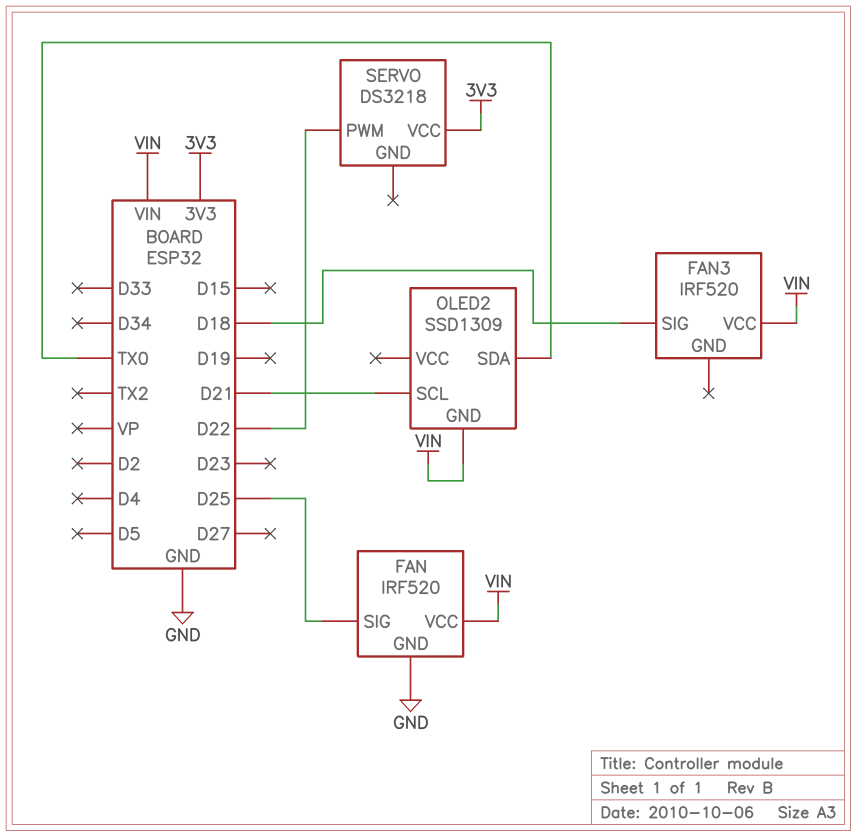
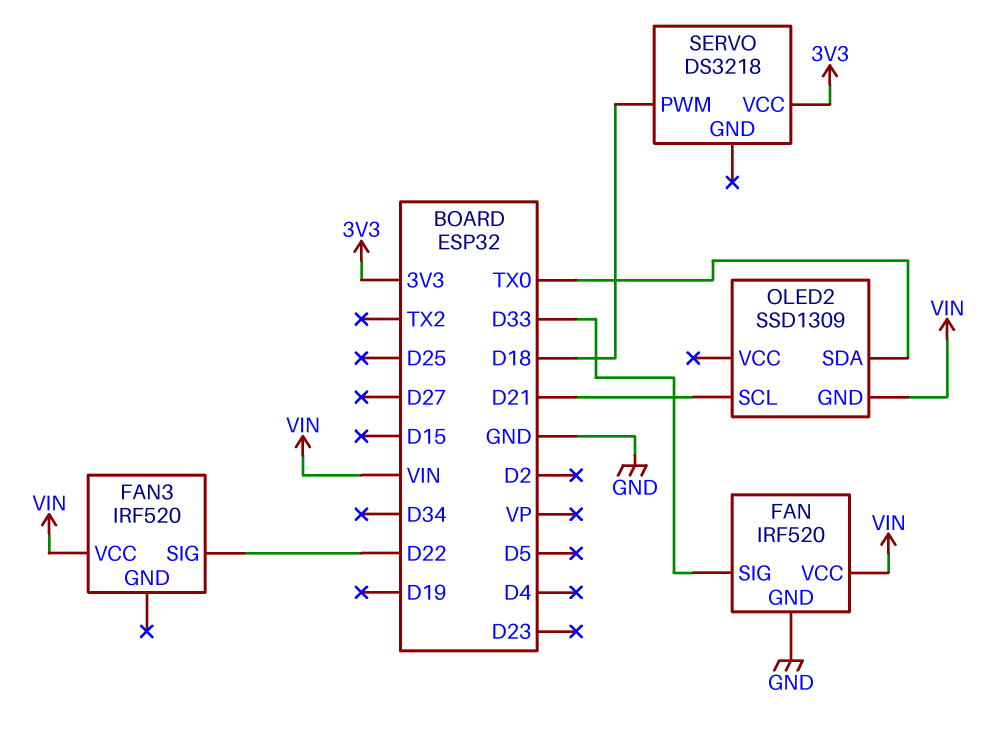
FAN pin SIG: D25 -> D33
FAN3 pin SIG: D18 -> D22
SERVO pin PWM: D22 -> D18

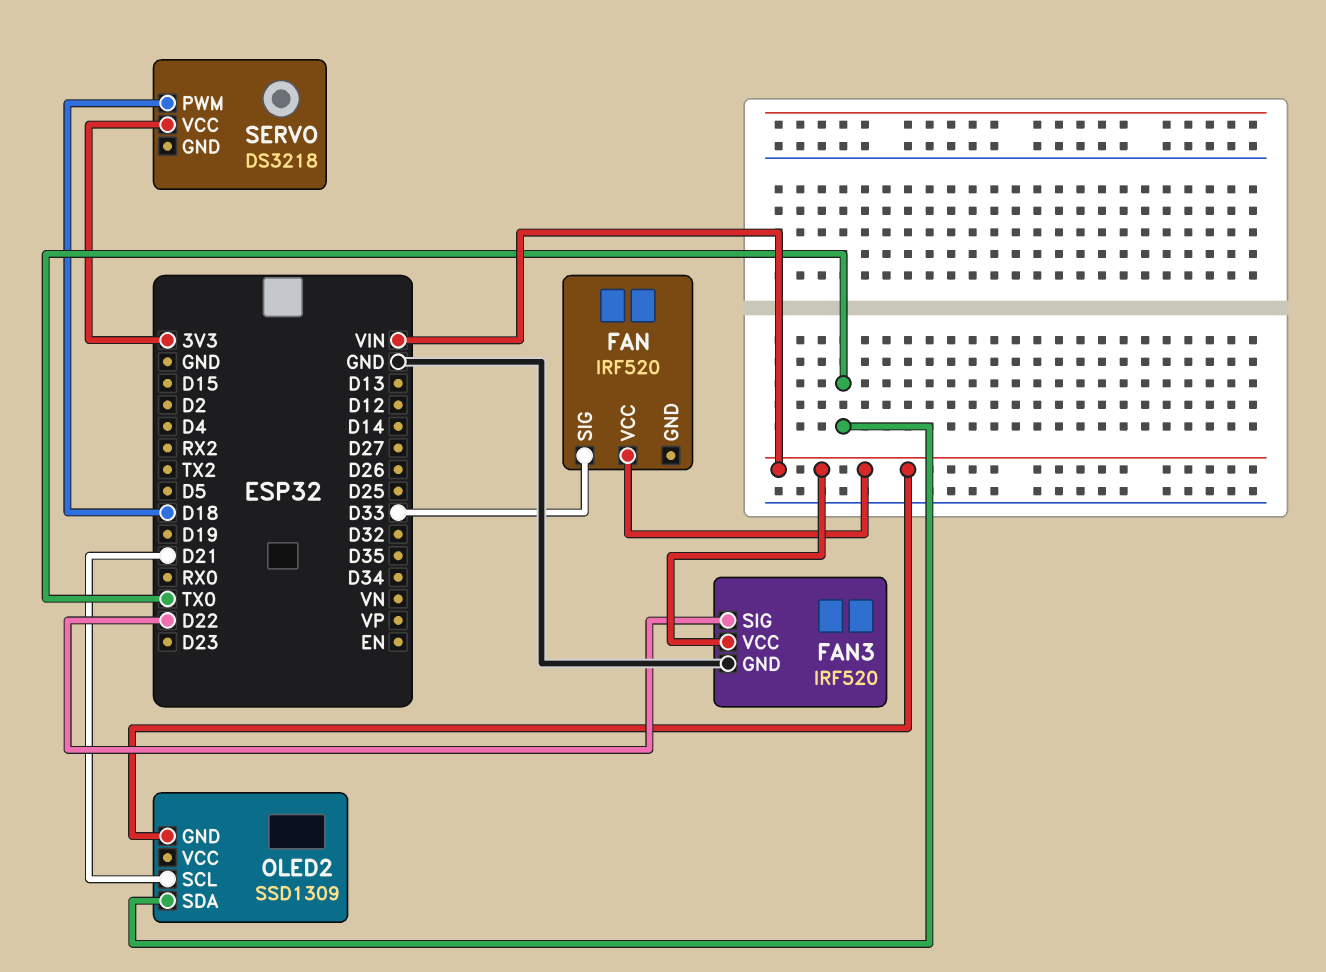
FAN pin GND: GND -> none
FAN3 pin GND: none -> GND

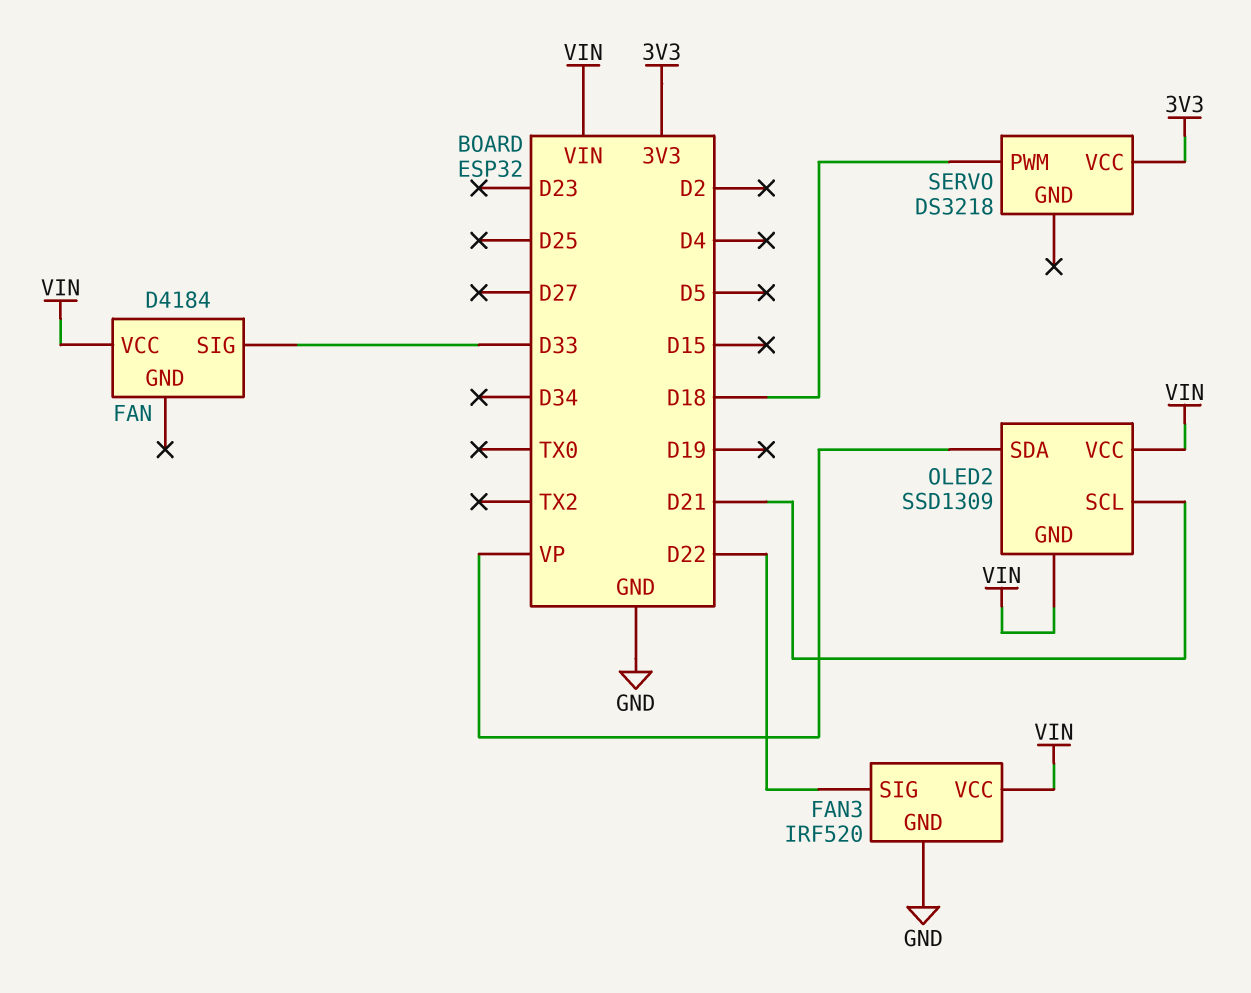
FAN: IRF520 -> D4184
OLED2 pin SDA: TX0 -> VP
OLED2 pin VCC: none -> VIN

